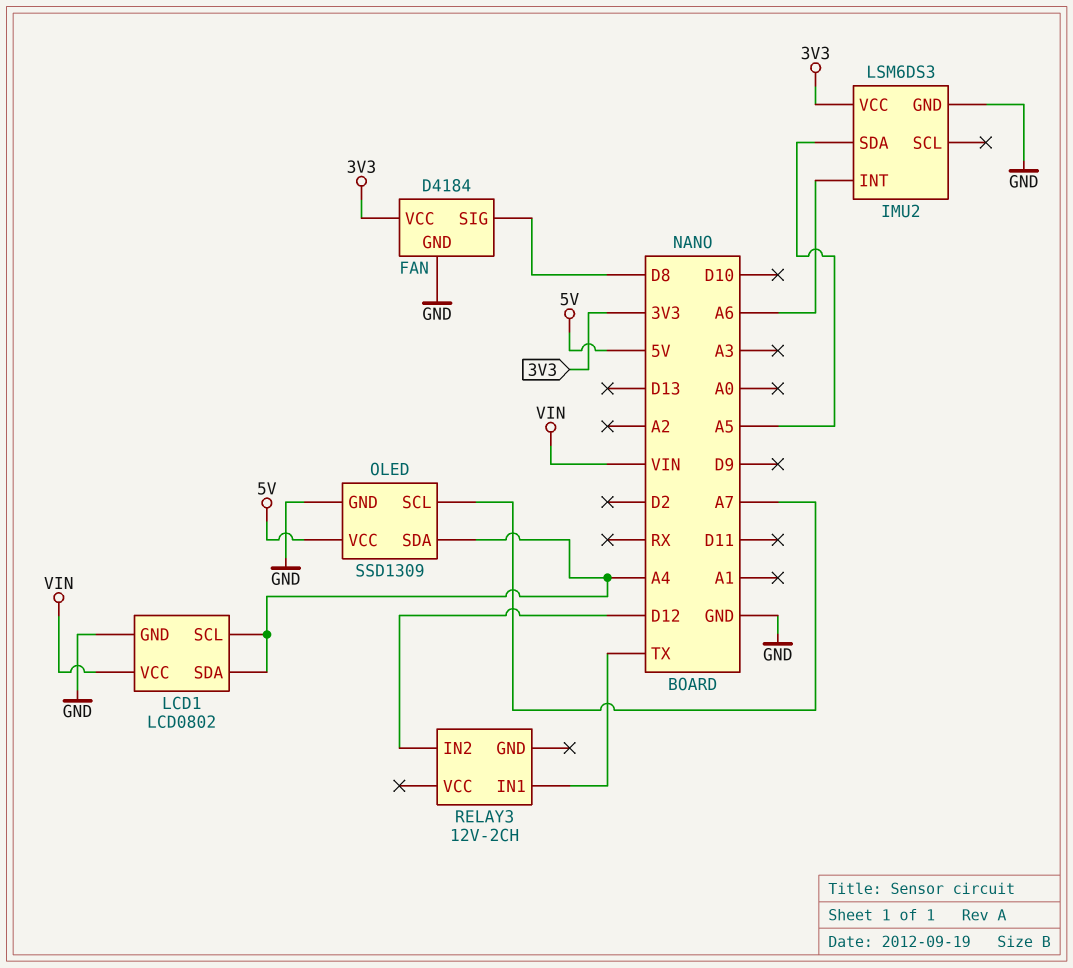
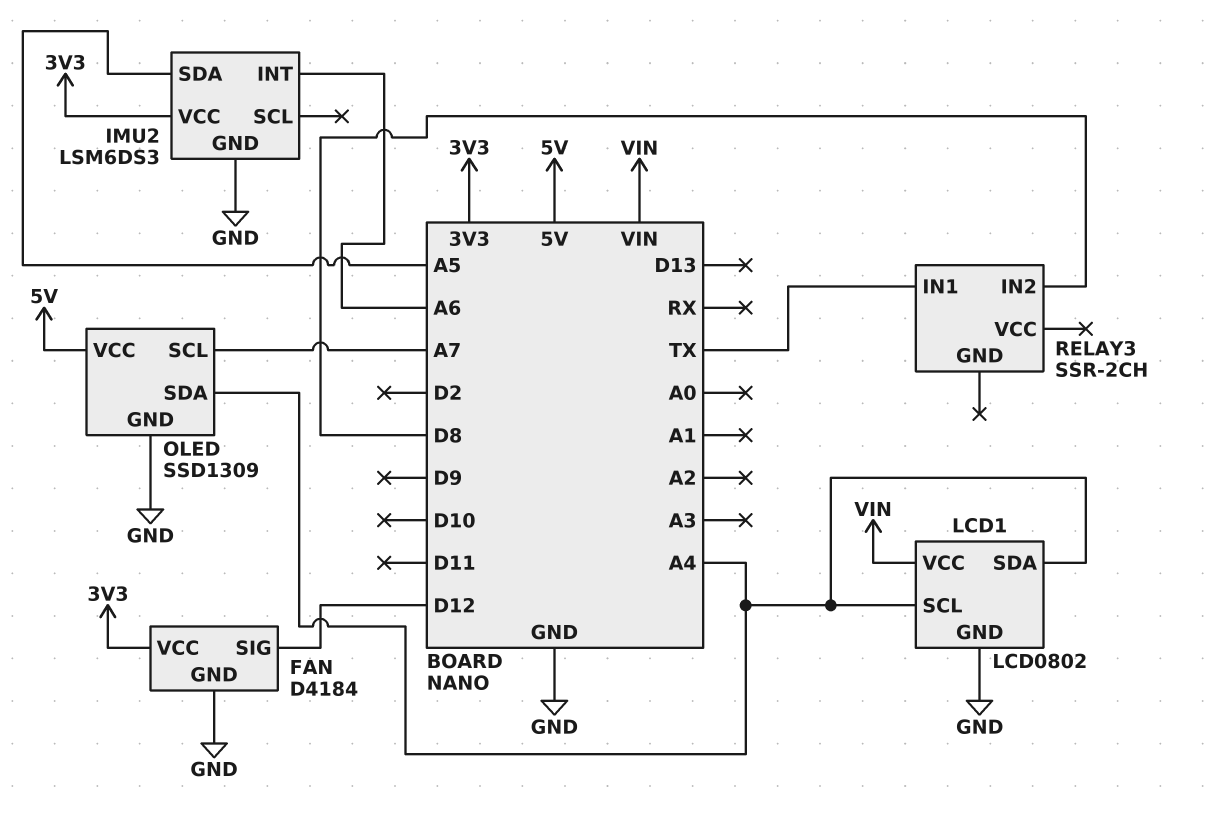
FAN pin SIG: D8 -> D12
RELAY3: 12V-2CH -> SSR-2CH
RELAY3 pin IN2: D12 -> D8

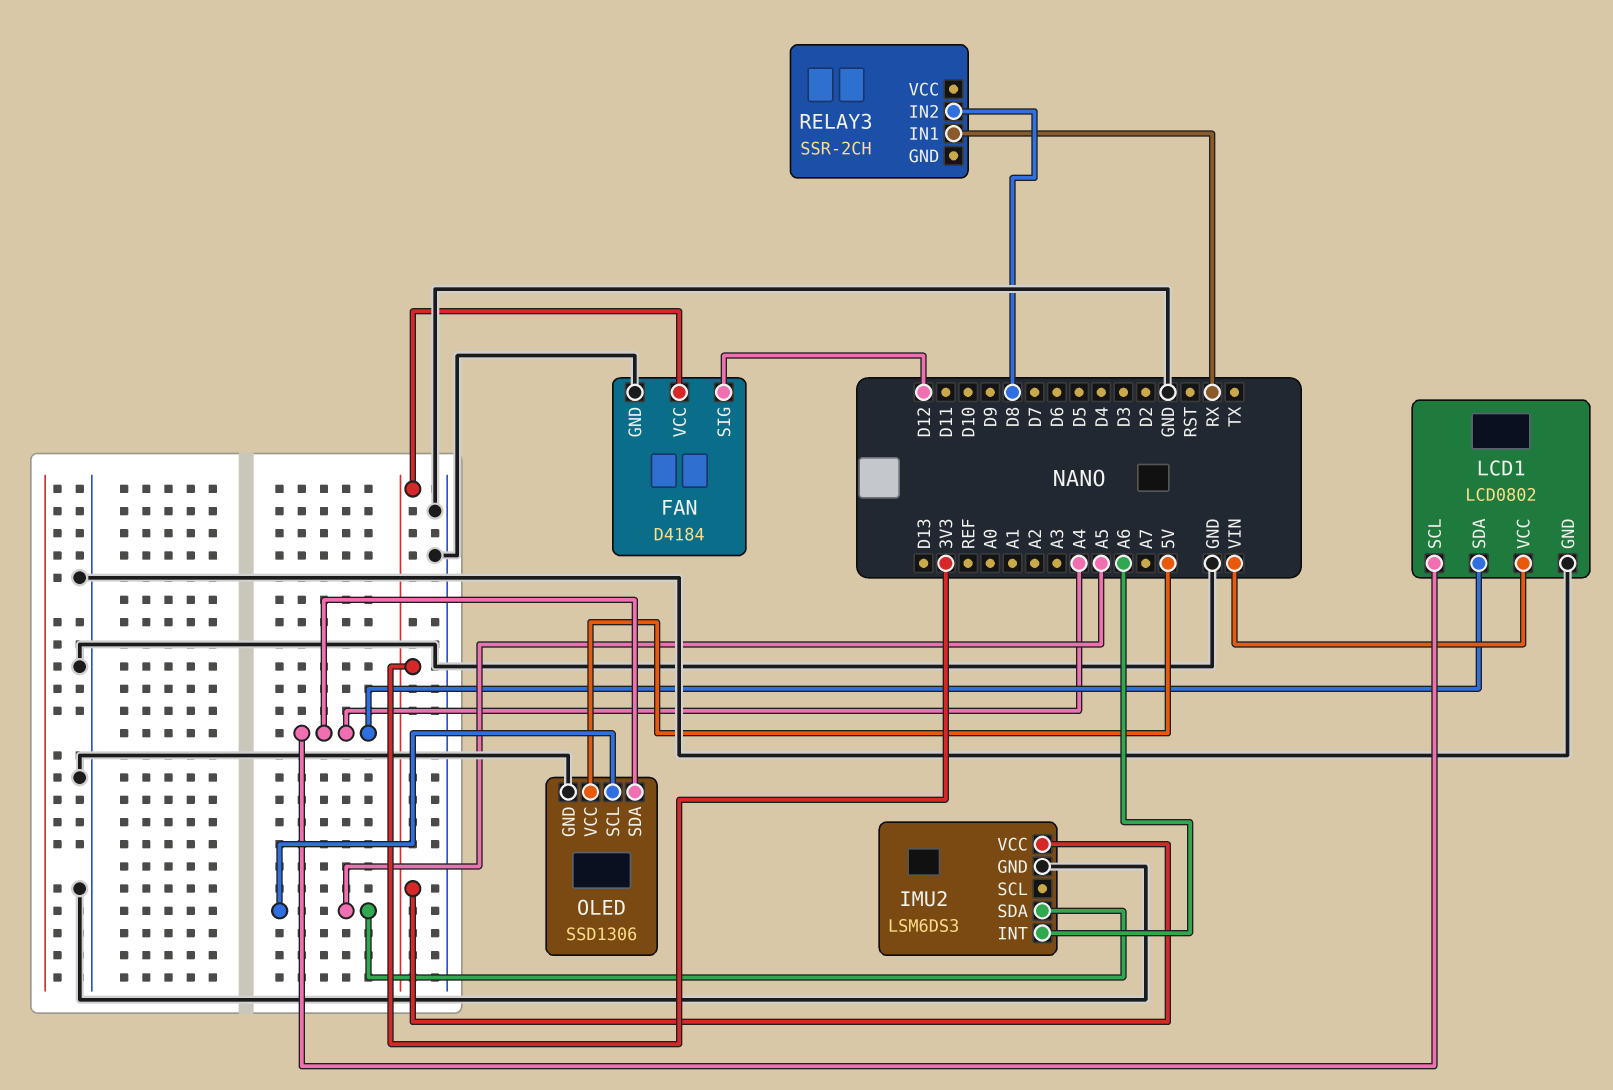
OLED: SSD1309 -> SSD1306
OLED pin SCL: A7 -> A5
RELAY3 pin IN1: TX -> RX

